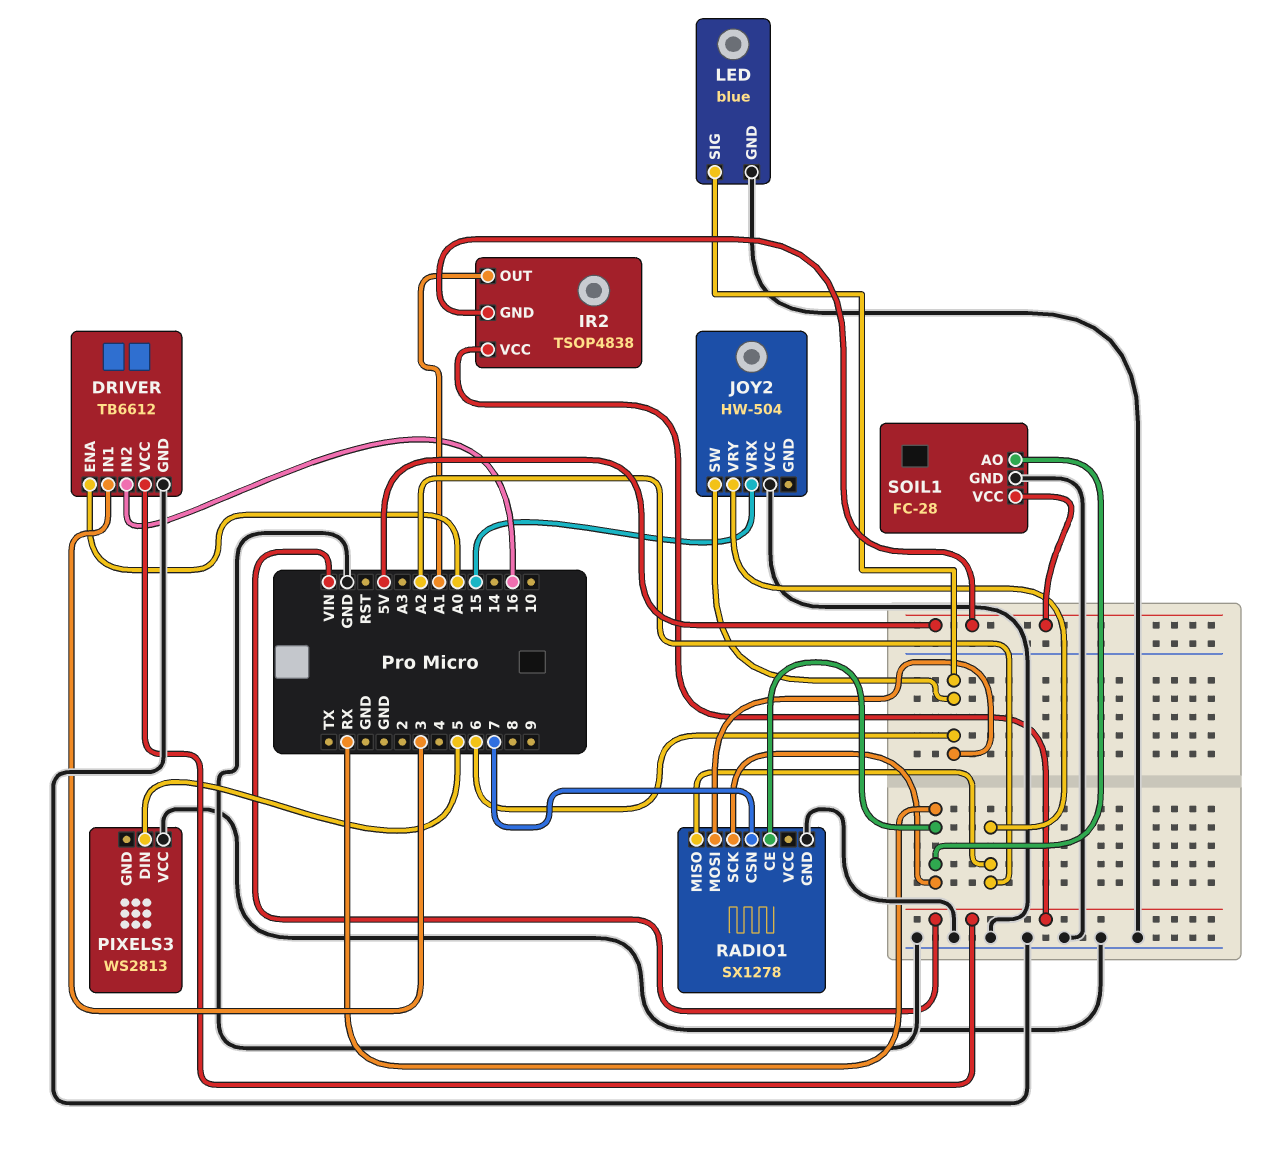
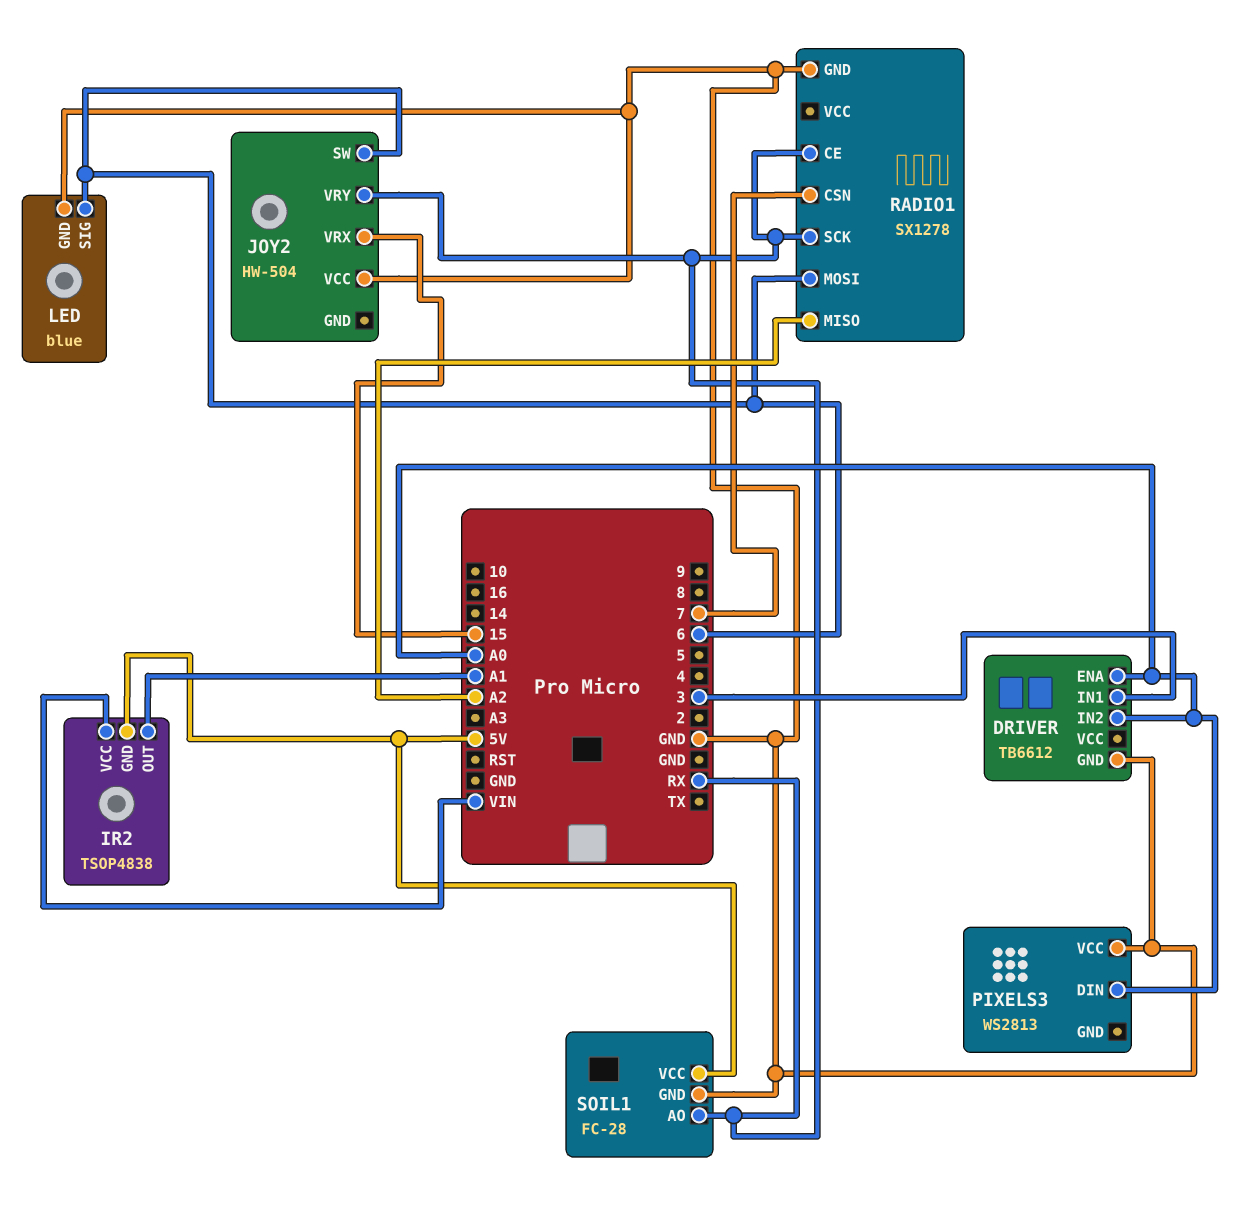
DRIVER pin IN2: 16 -> A0
DRIVER pin VCC: VIN -> none
JOY2 pin VRY: A2 -> RX
PIXELS3 pin DIN: 5 -> A0

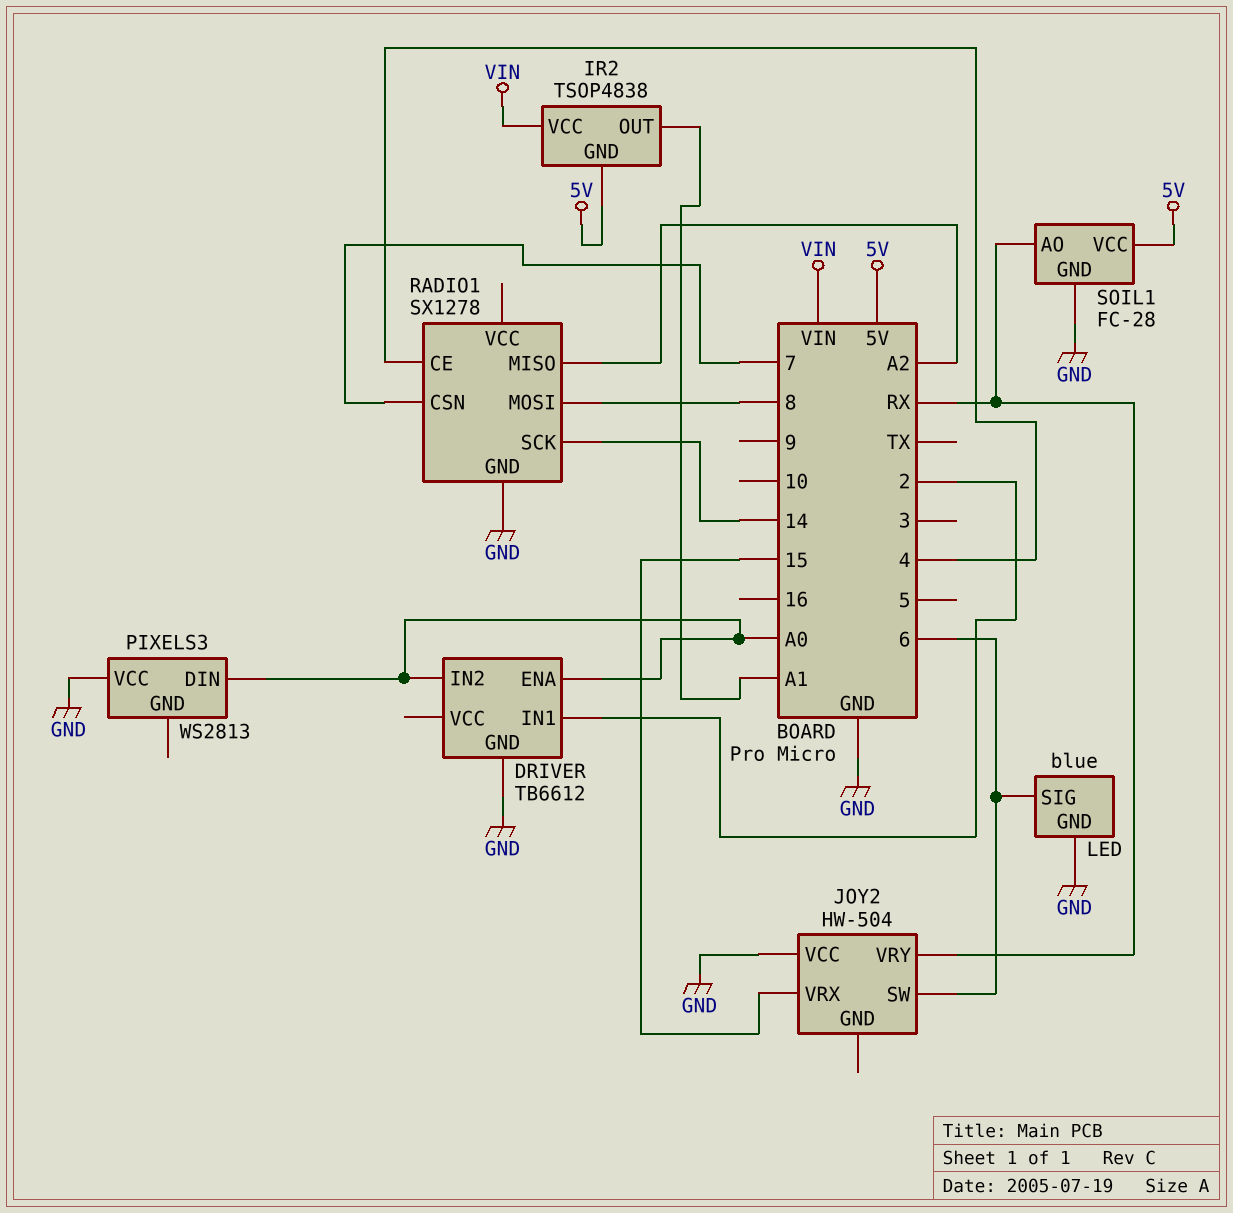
DRIVER pin IN1: 3 -> 2
RADIO1 pin CE: RX -> 4
RADIO1 pin MOSI: 6 -> 8
RADIO1 pin SCK: RX -> 14

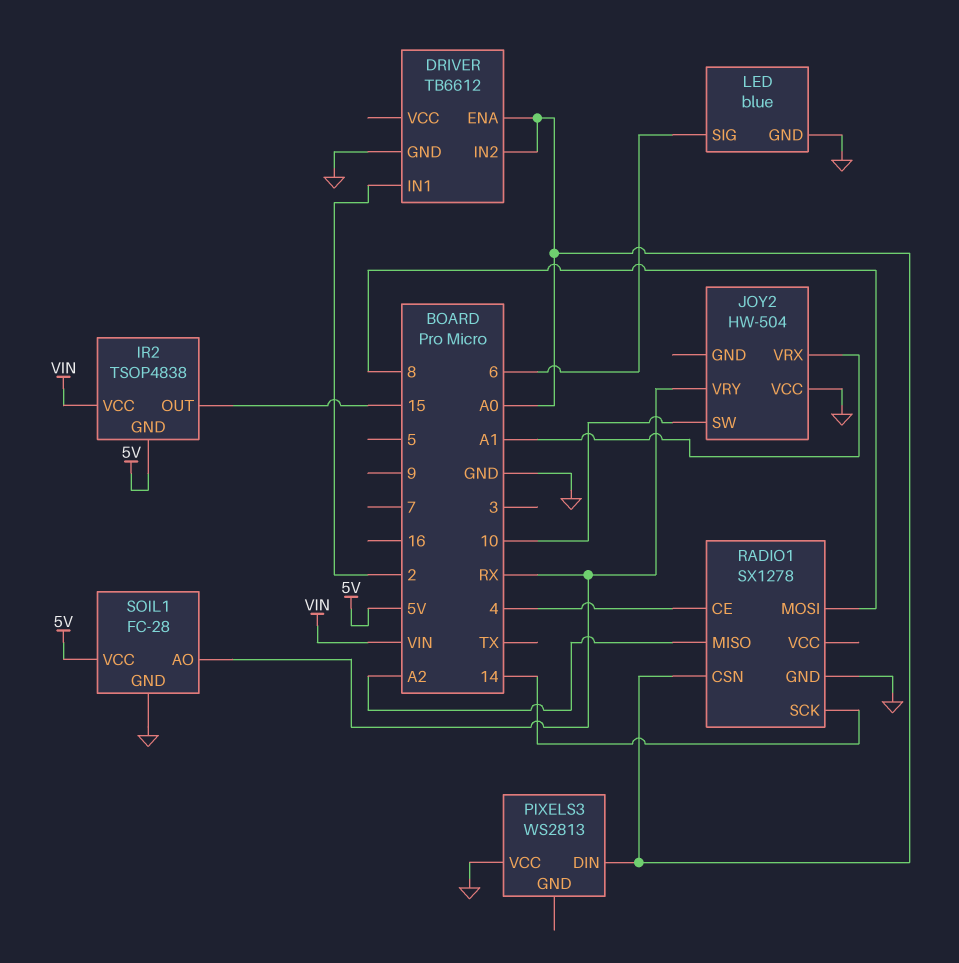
IR2 pin OUT: A1 -> 15
JOY2 pin SW: 6 -> 10
JOY2 pin VRX: 15 -> A1
RADIO1 pin CSN: 7 -> A0

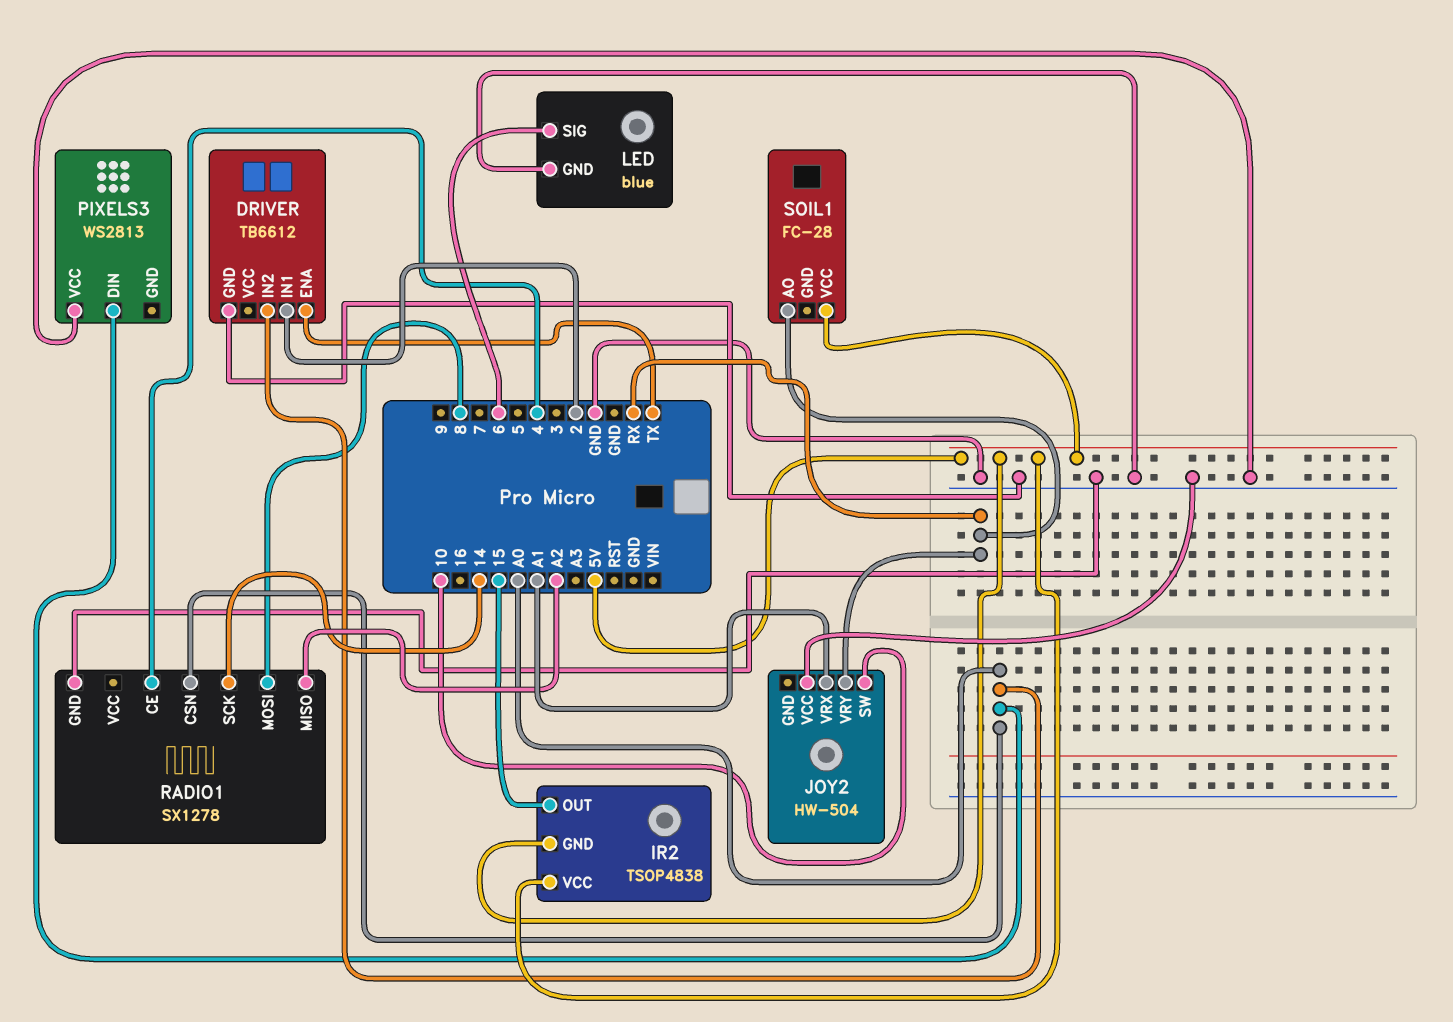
DRIVER pin ENA: A0 -> TX
IR2 pin VCC: VIN -> 5V
SOIL1 pin GND: GND -> none

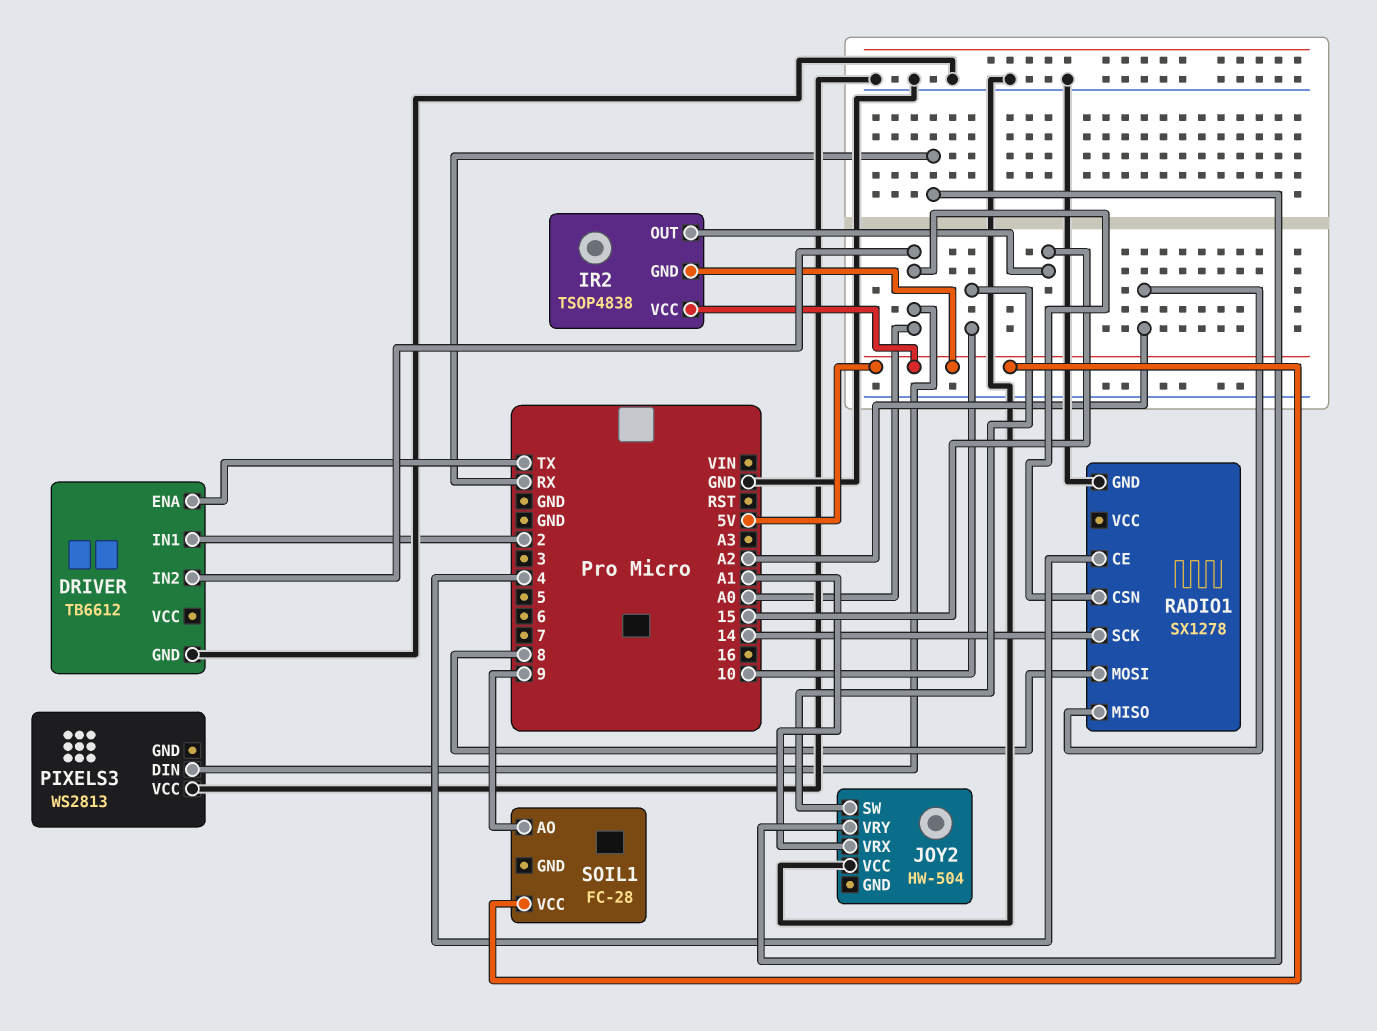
LED: blue -> none
LED pin GND: GND -> none
LED pin SIG: 6 -> none
SOIL1 pin AO: RX -> 9

